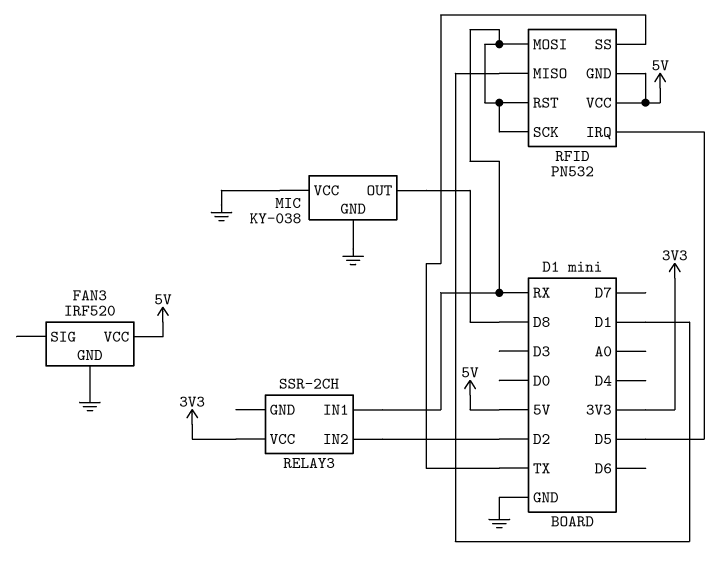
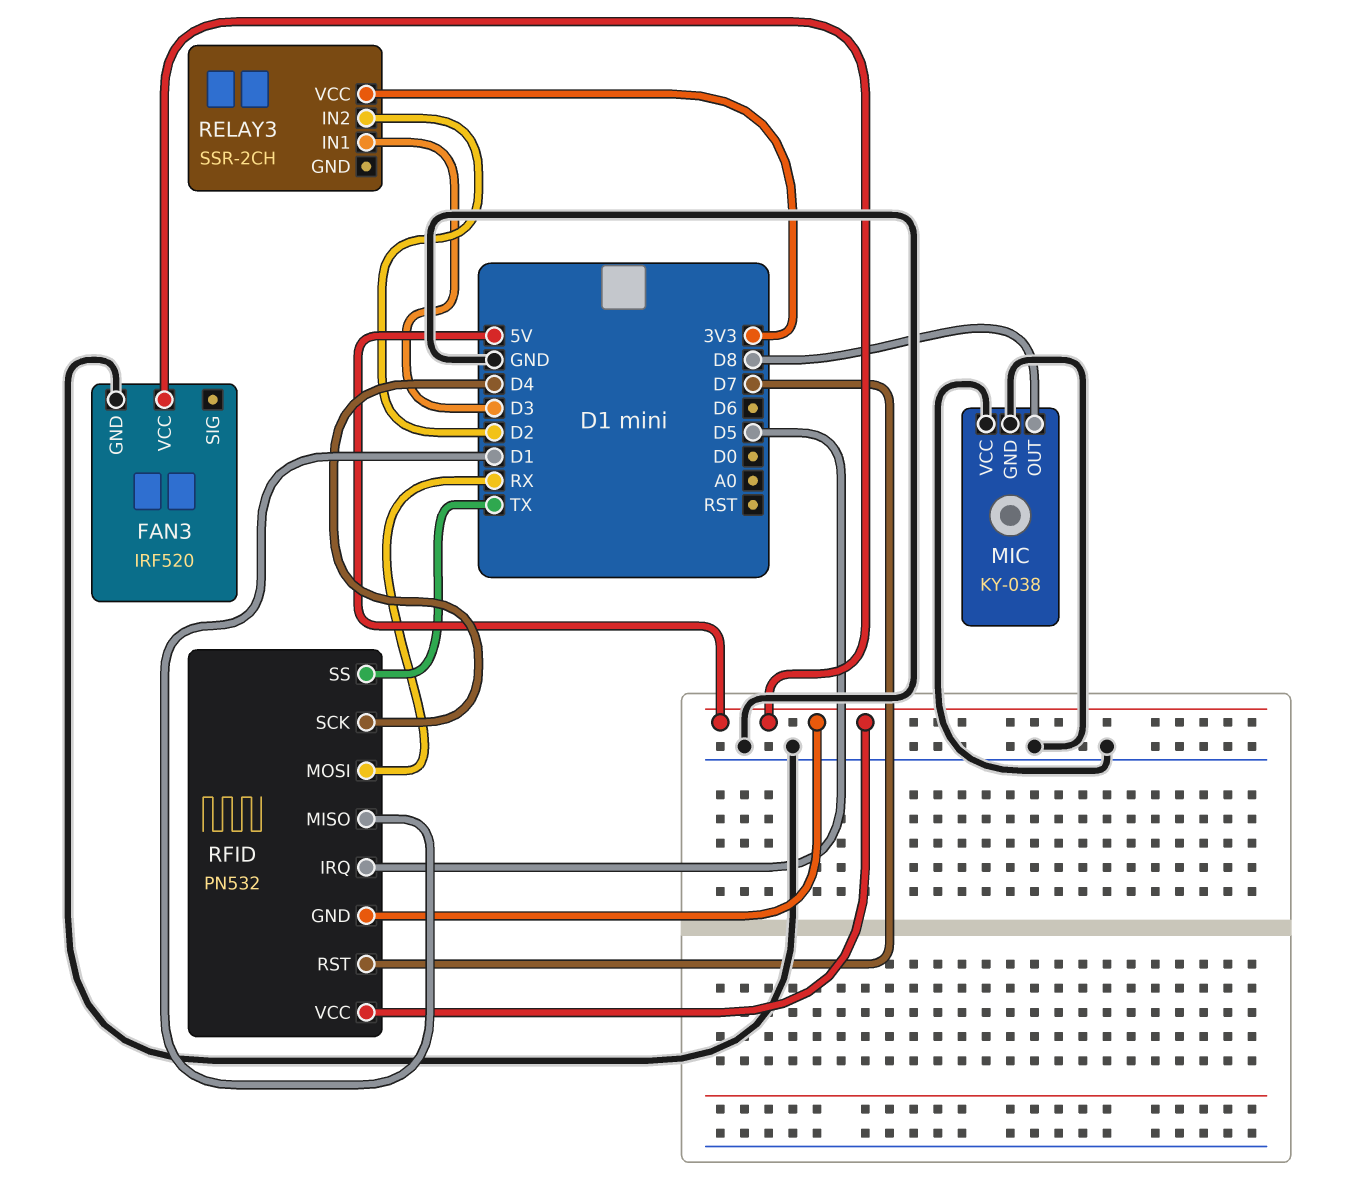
RELAY3 pin IN1: RX -> D3
RFID pin RST: RX -> D7
RFID pin SCK: RX -> D4

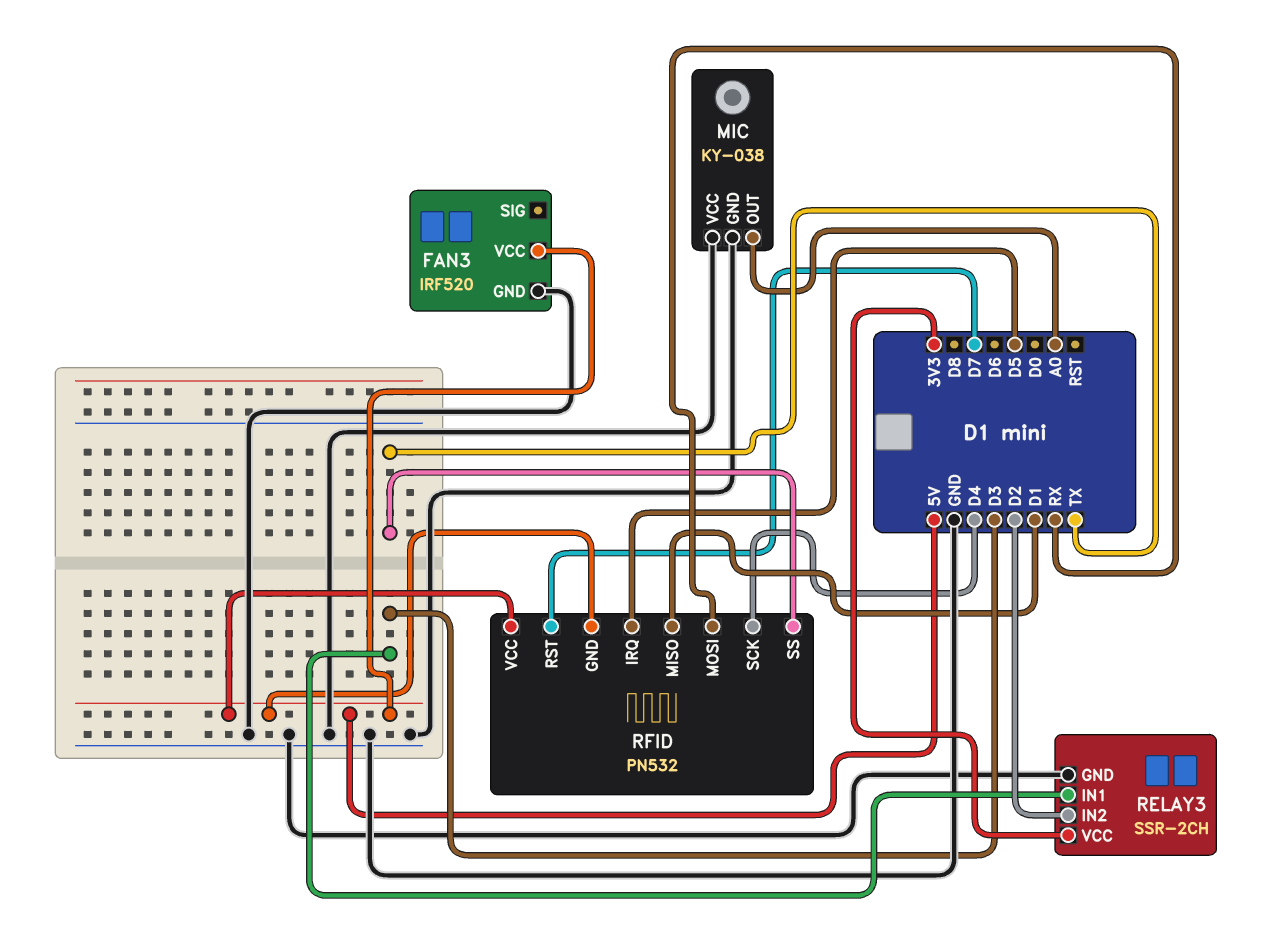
MIC pin OUT: D8 -> A0
RELAY3 pin GND: none -> GND

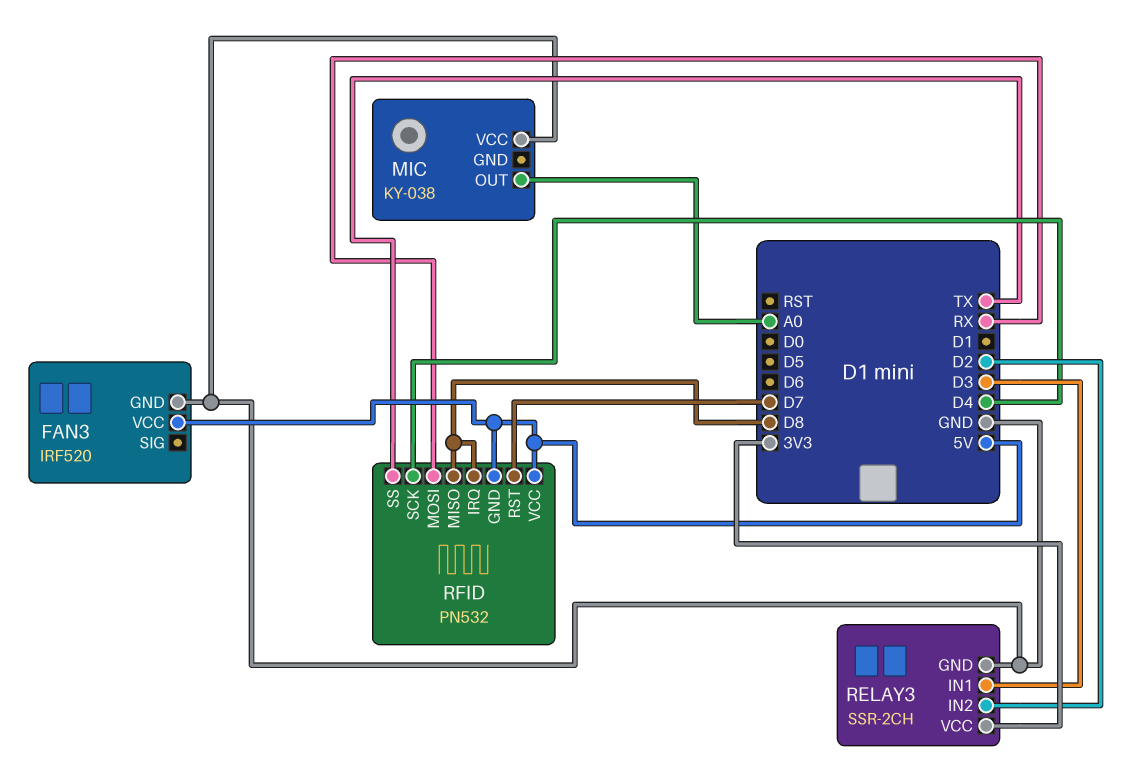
MIC pin GND: GND -> none
RFID pin IRQ: D5 -> D8
RFID pin MISO: D1 -> D8

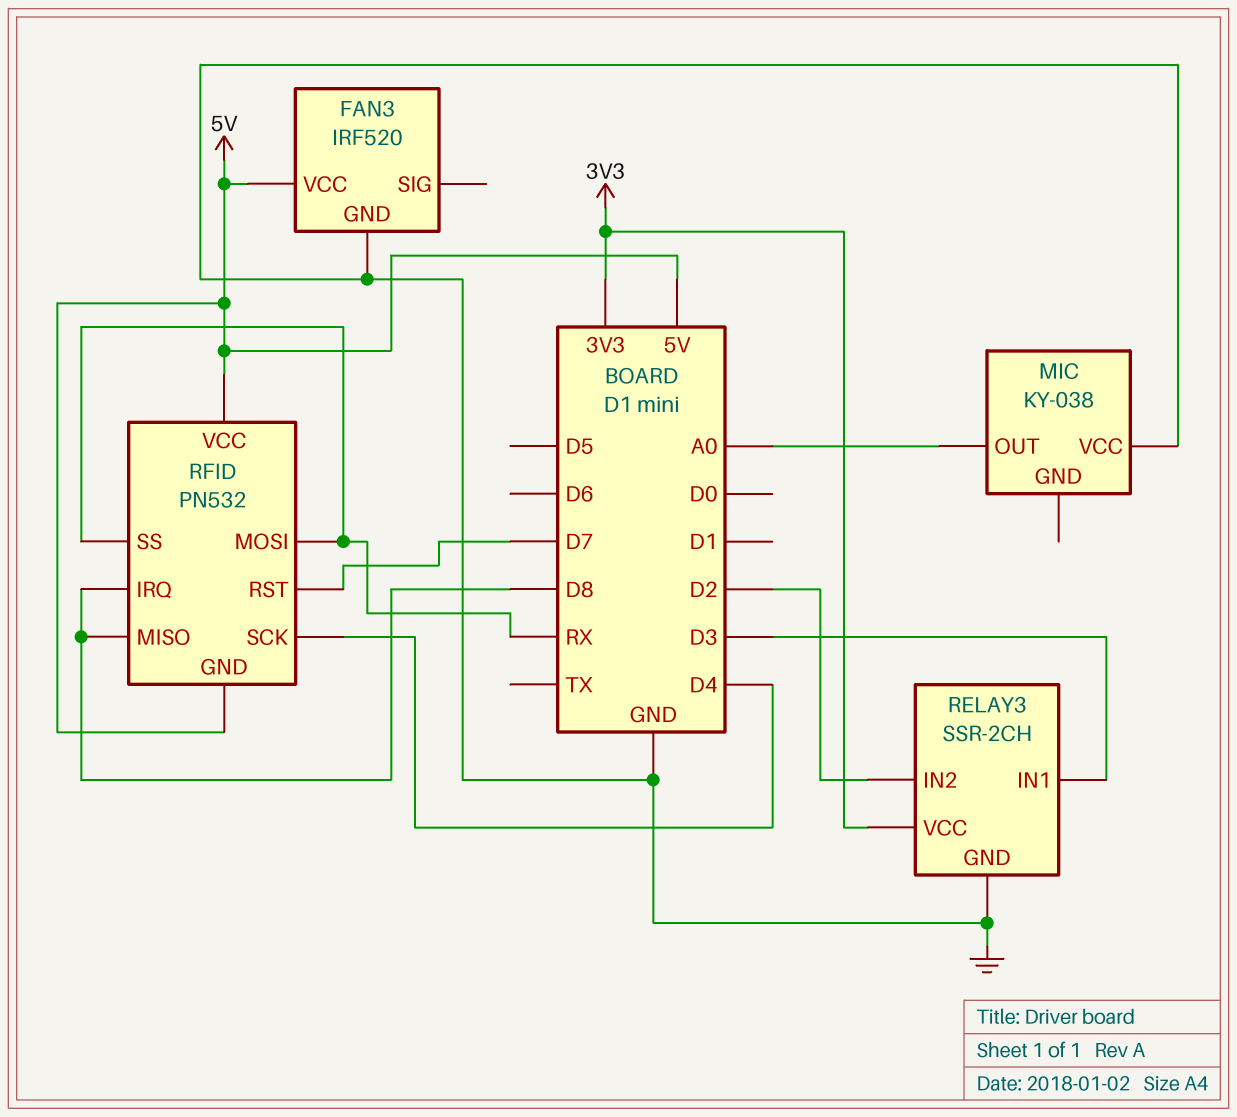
RFID pin SS: TX -> RX

